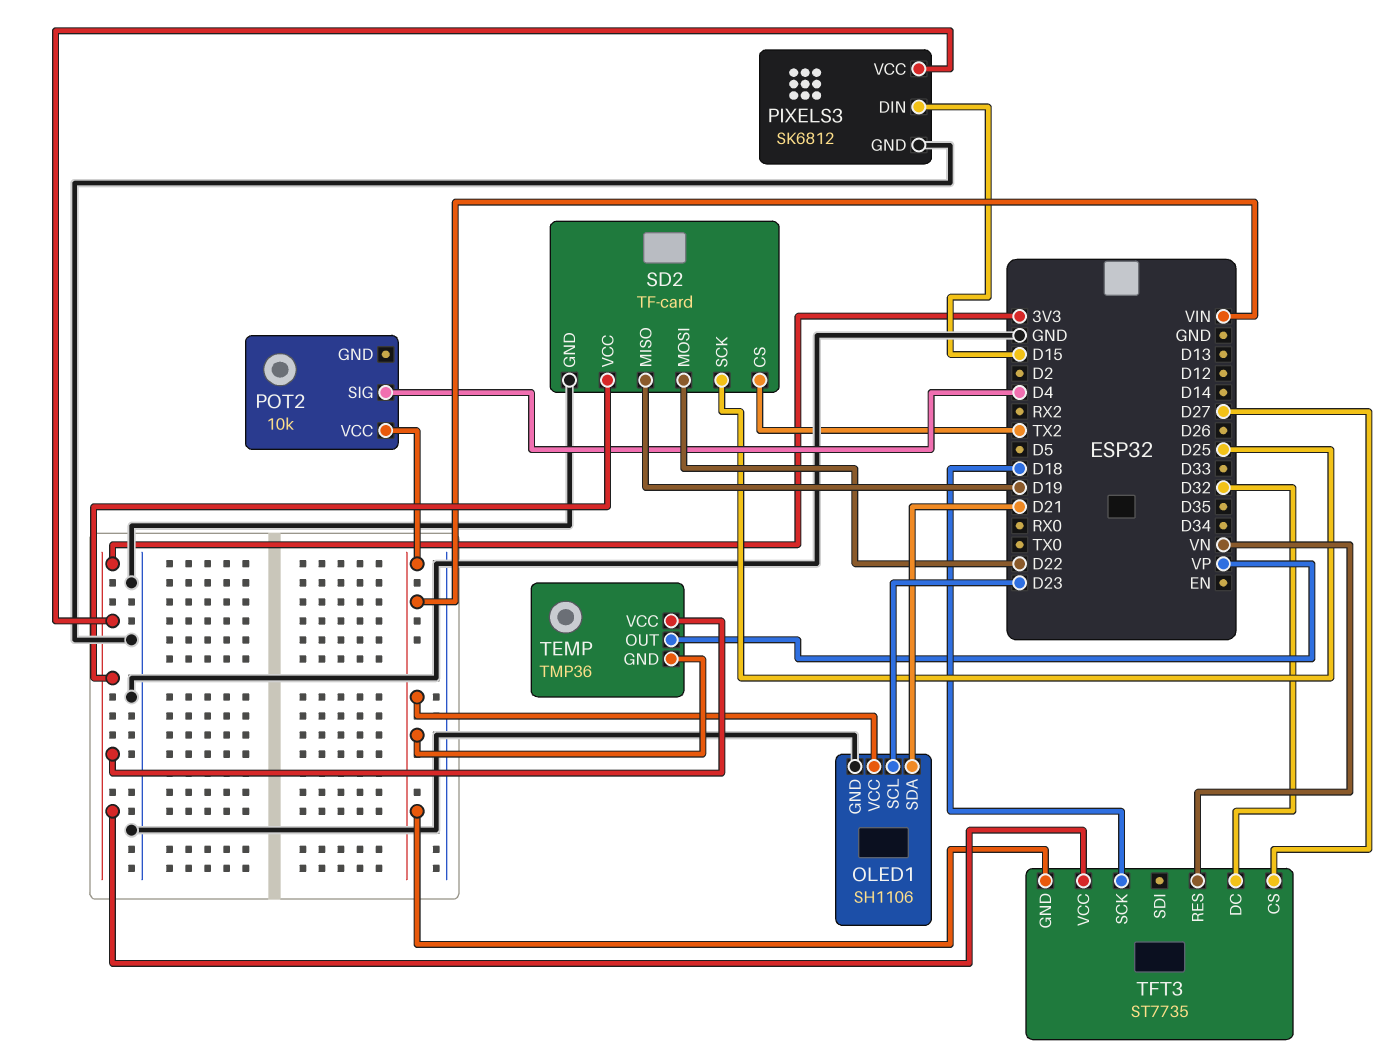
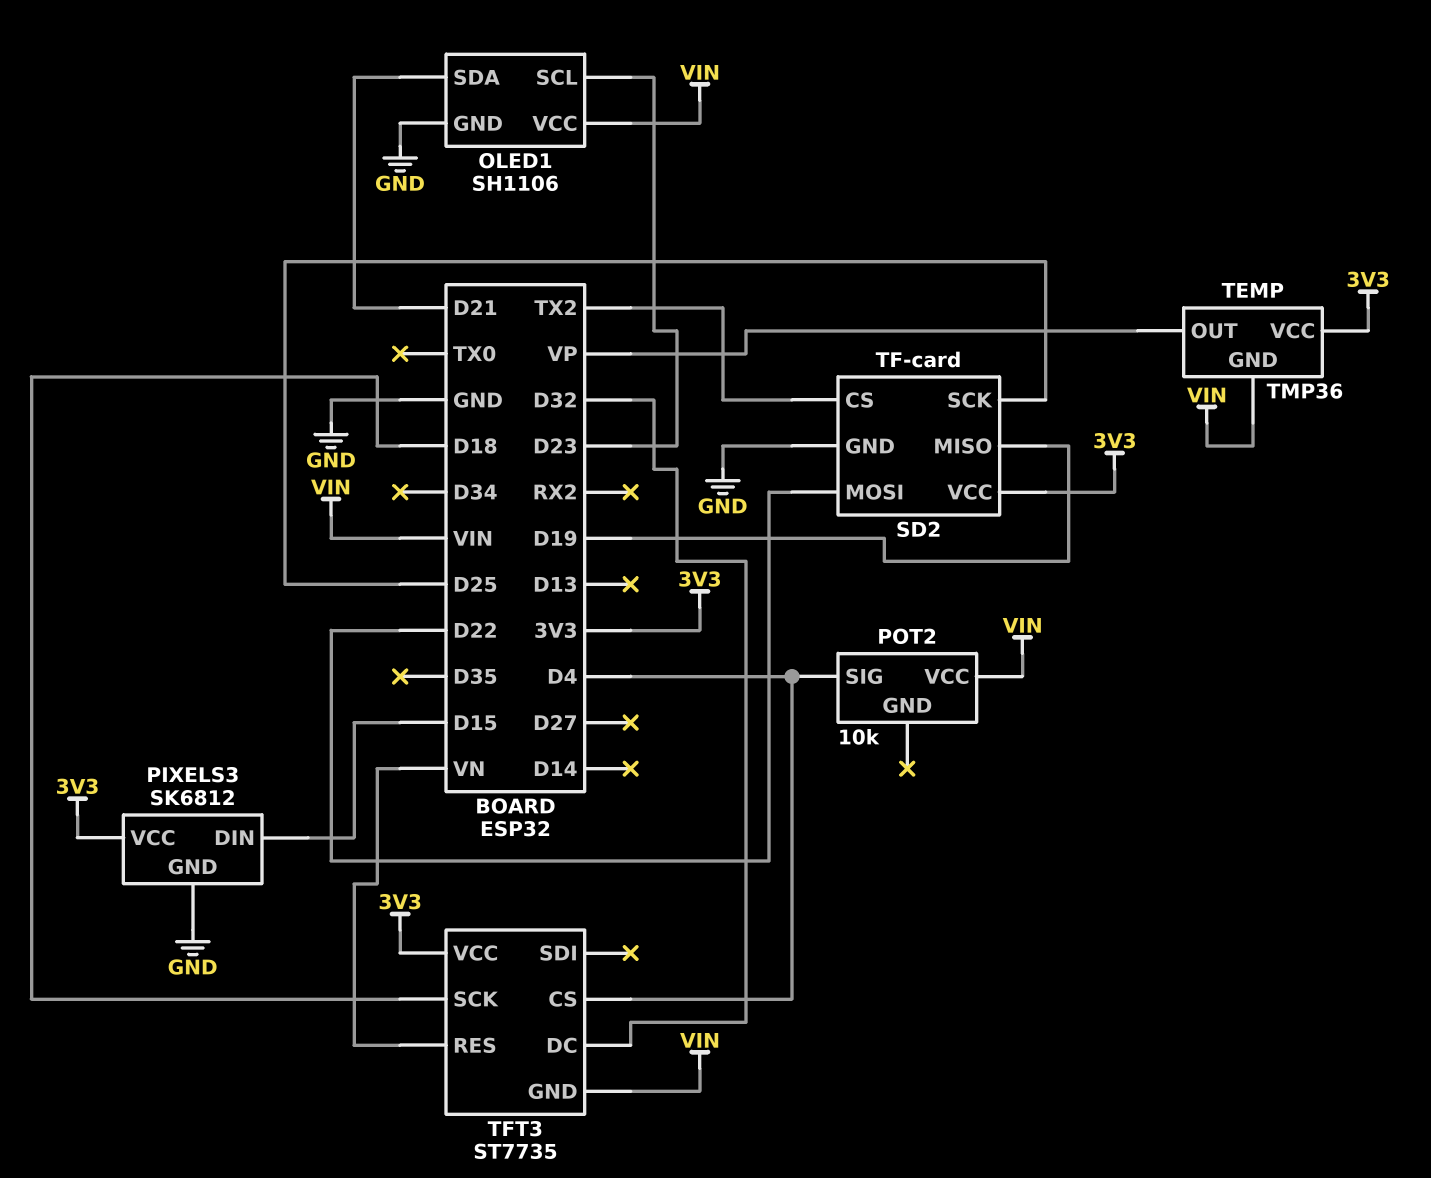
TFT3 pin CS: D27 -> D4

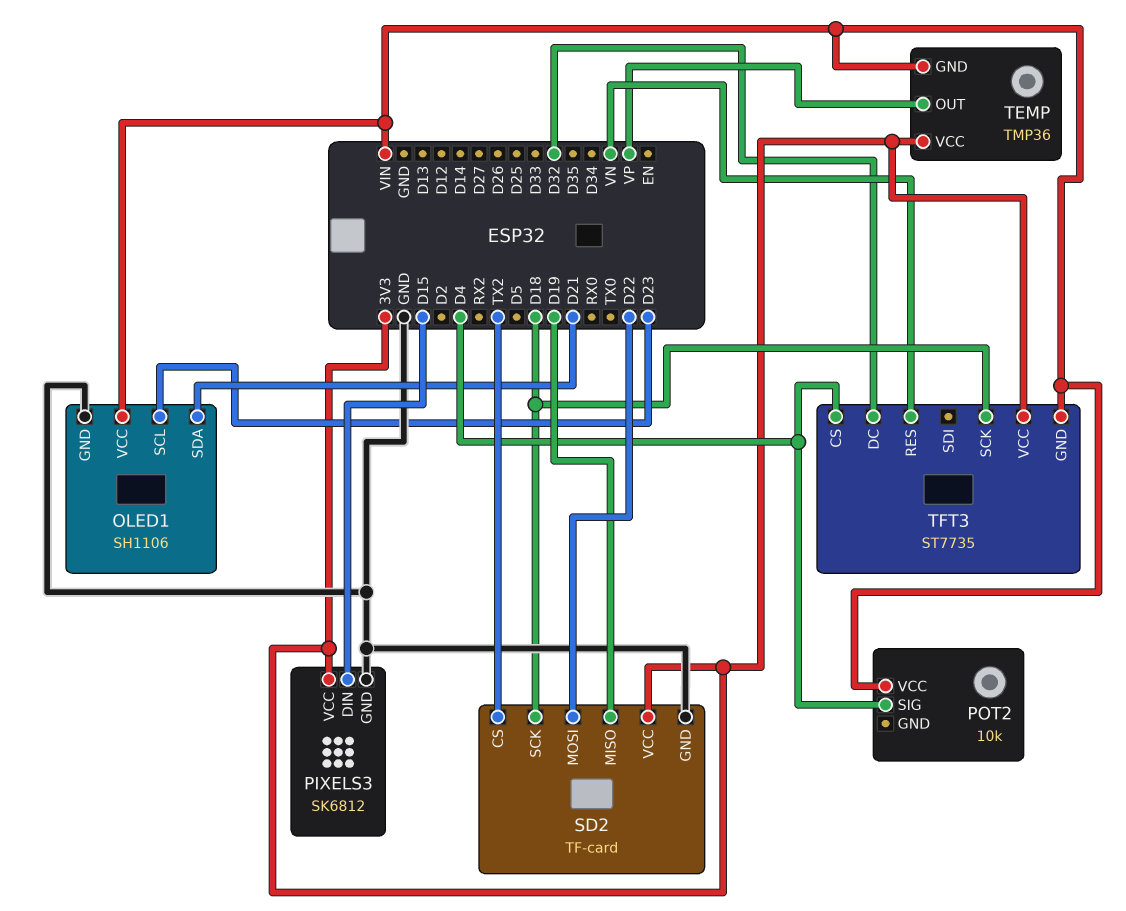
SD2 pin SCK: D25 -> D18

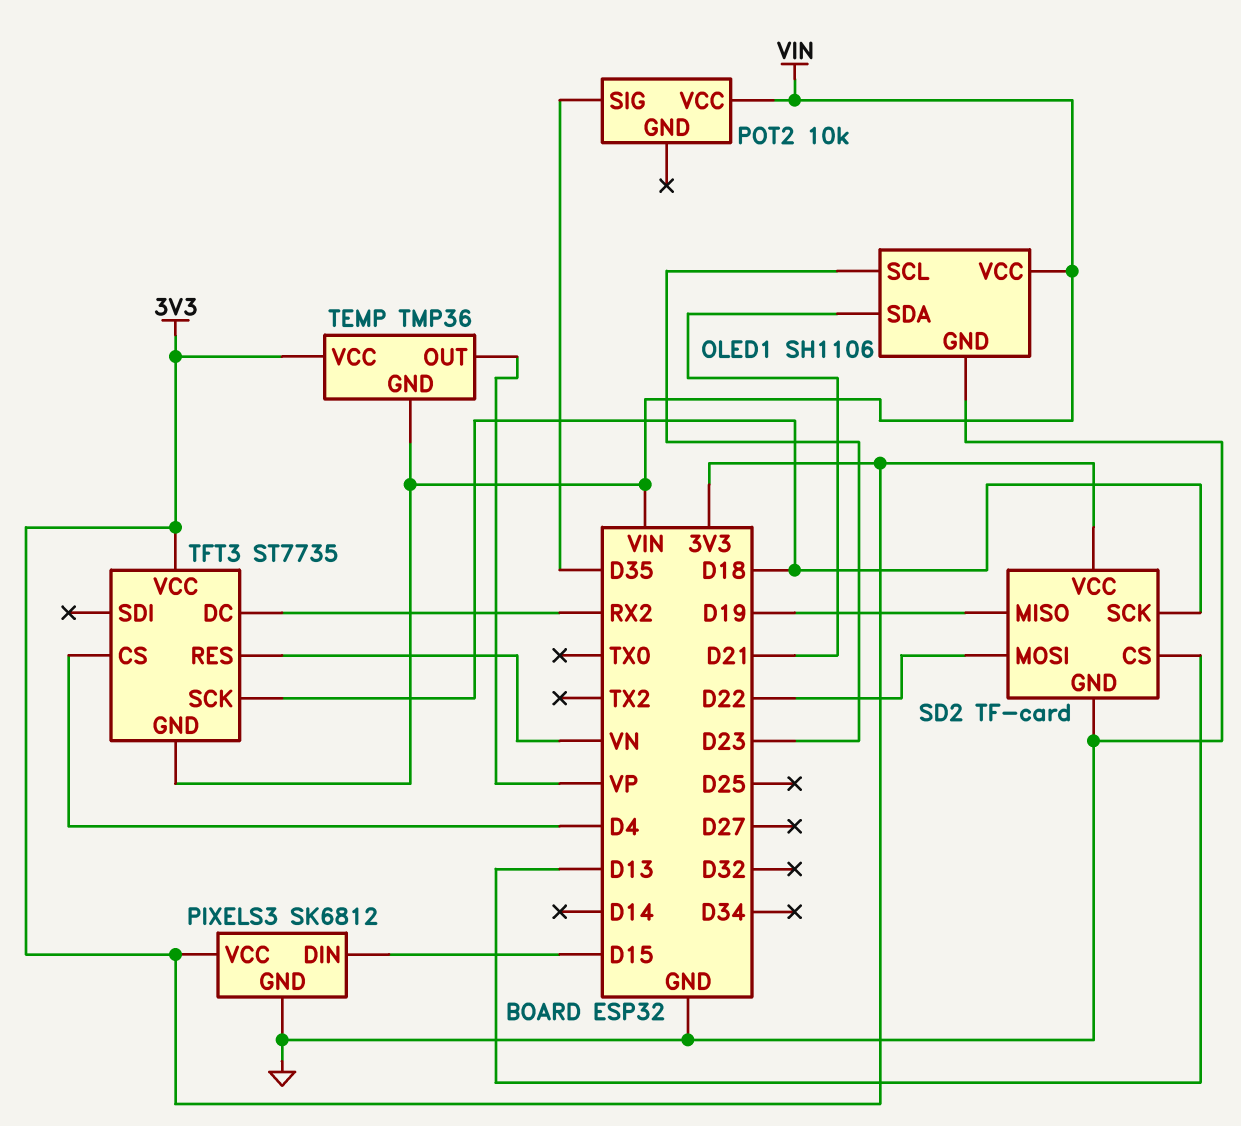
POT2 pin SIG: D4 -> D35
SD2 pin CS: TX2 -> D13
TFT3 pin DC: D32 -> RX2

